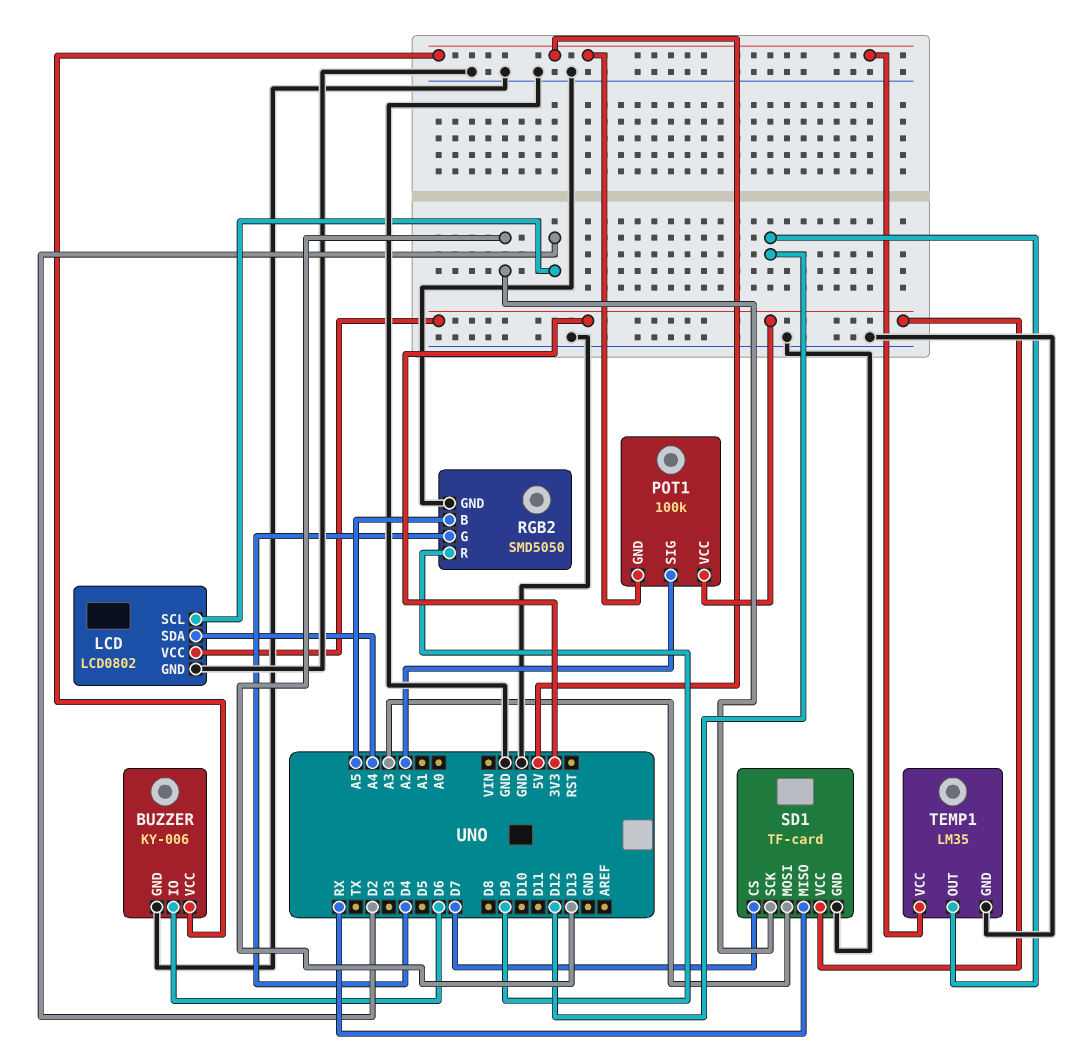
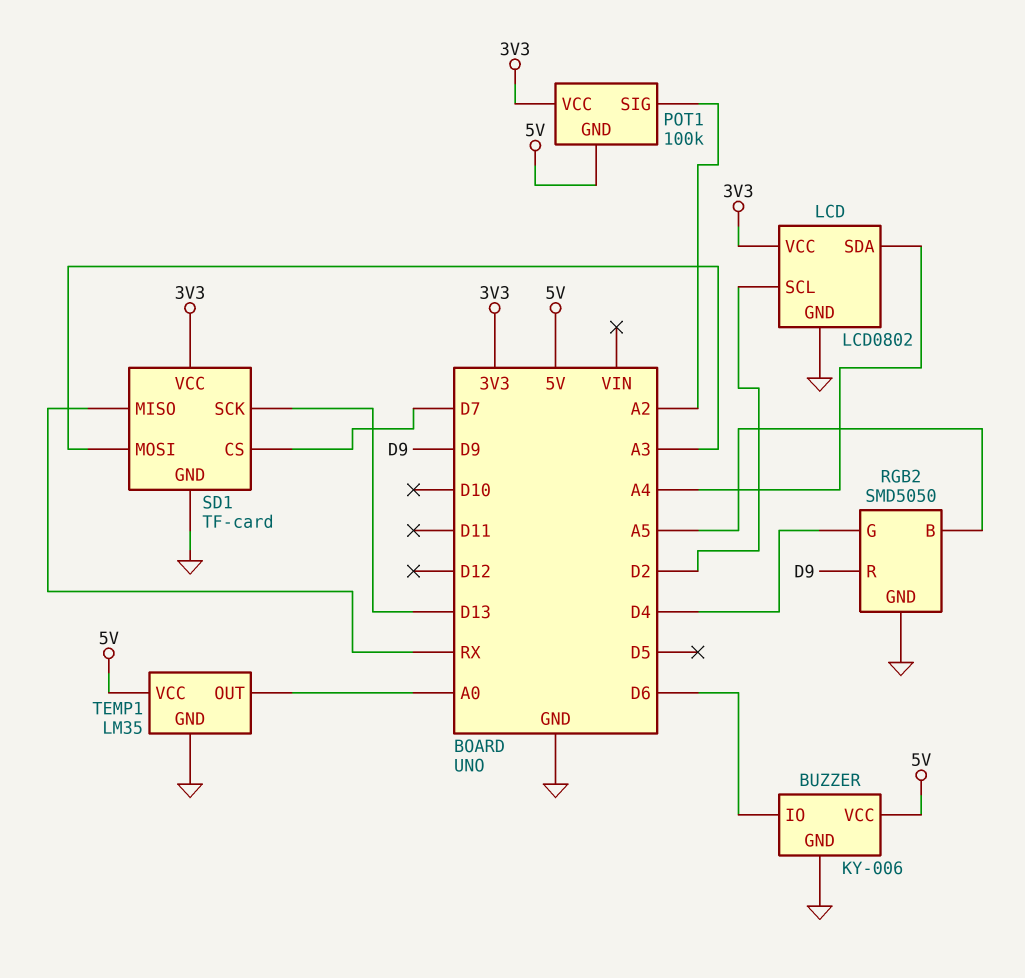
TEMP1 pin OUT: D12 -> A0

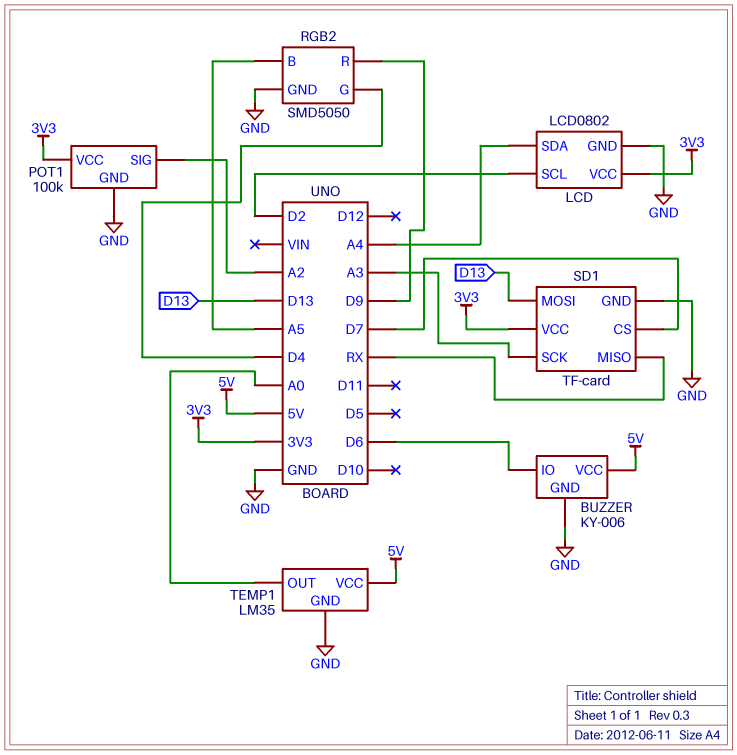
POT1 pin GND: 5V -> GND
SD1 pin MOSI: A3 -> D13
SD1 pin SCK: D13 -> A3

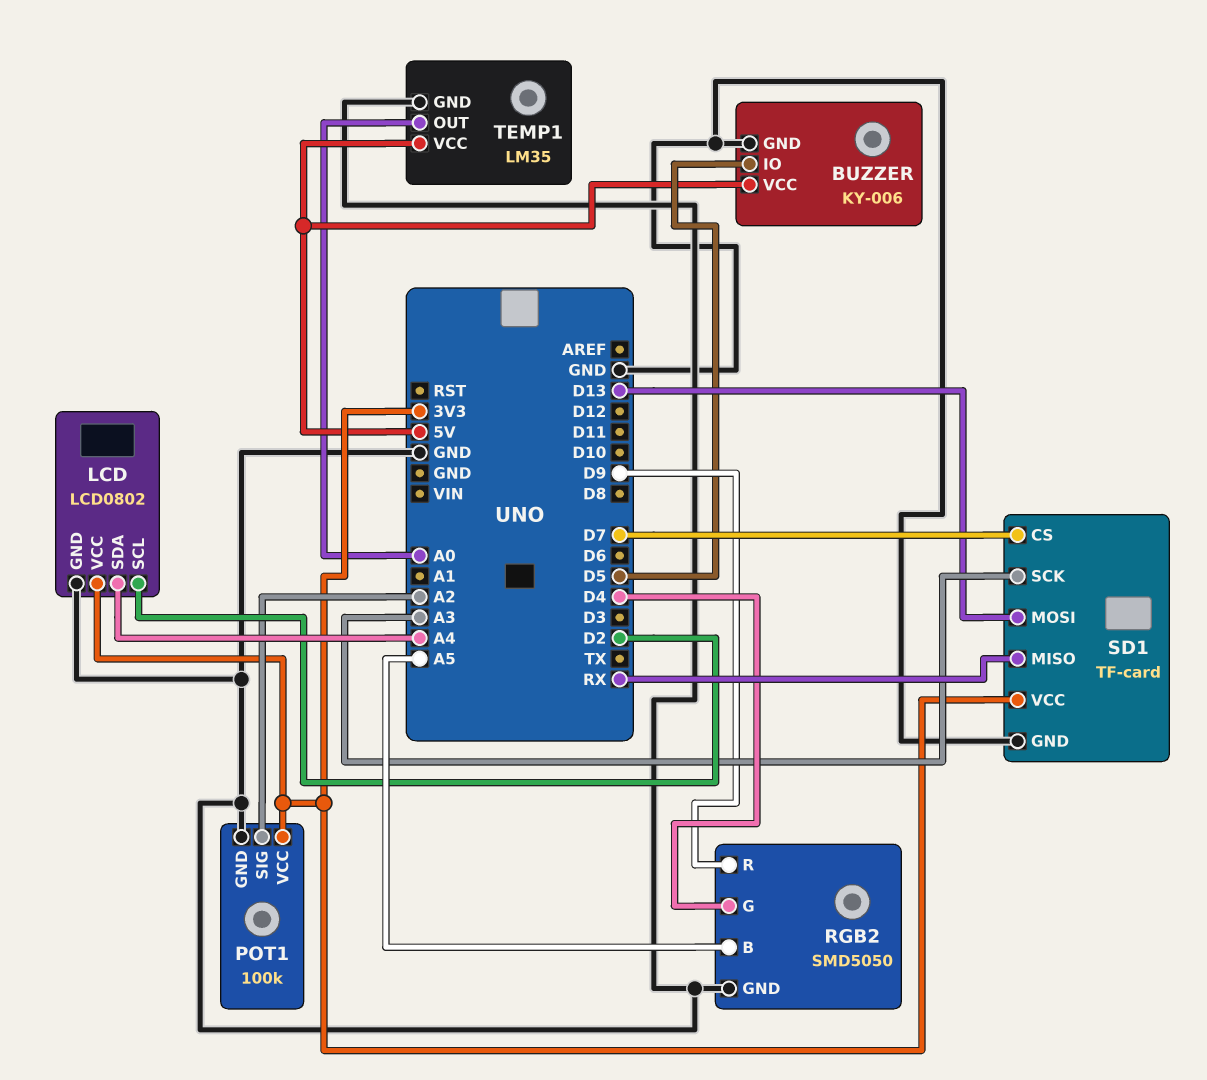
BUZZER pin IO: D6 -> D5

